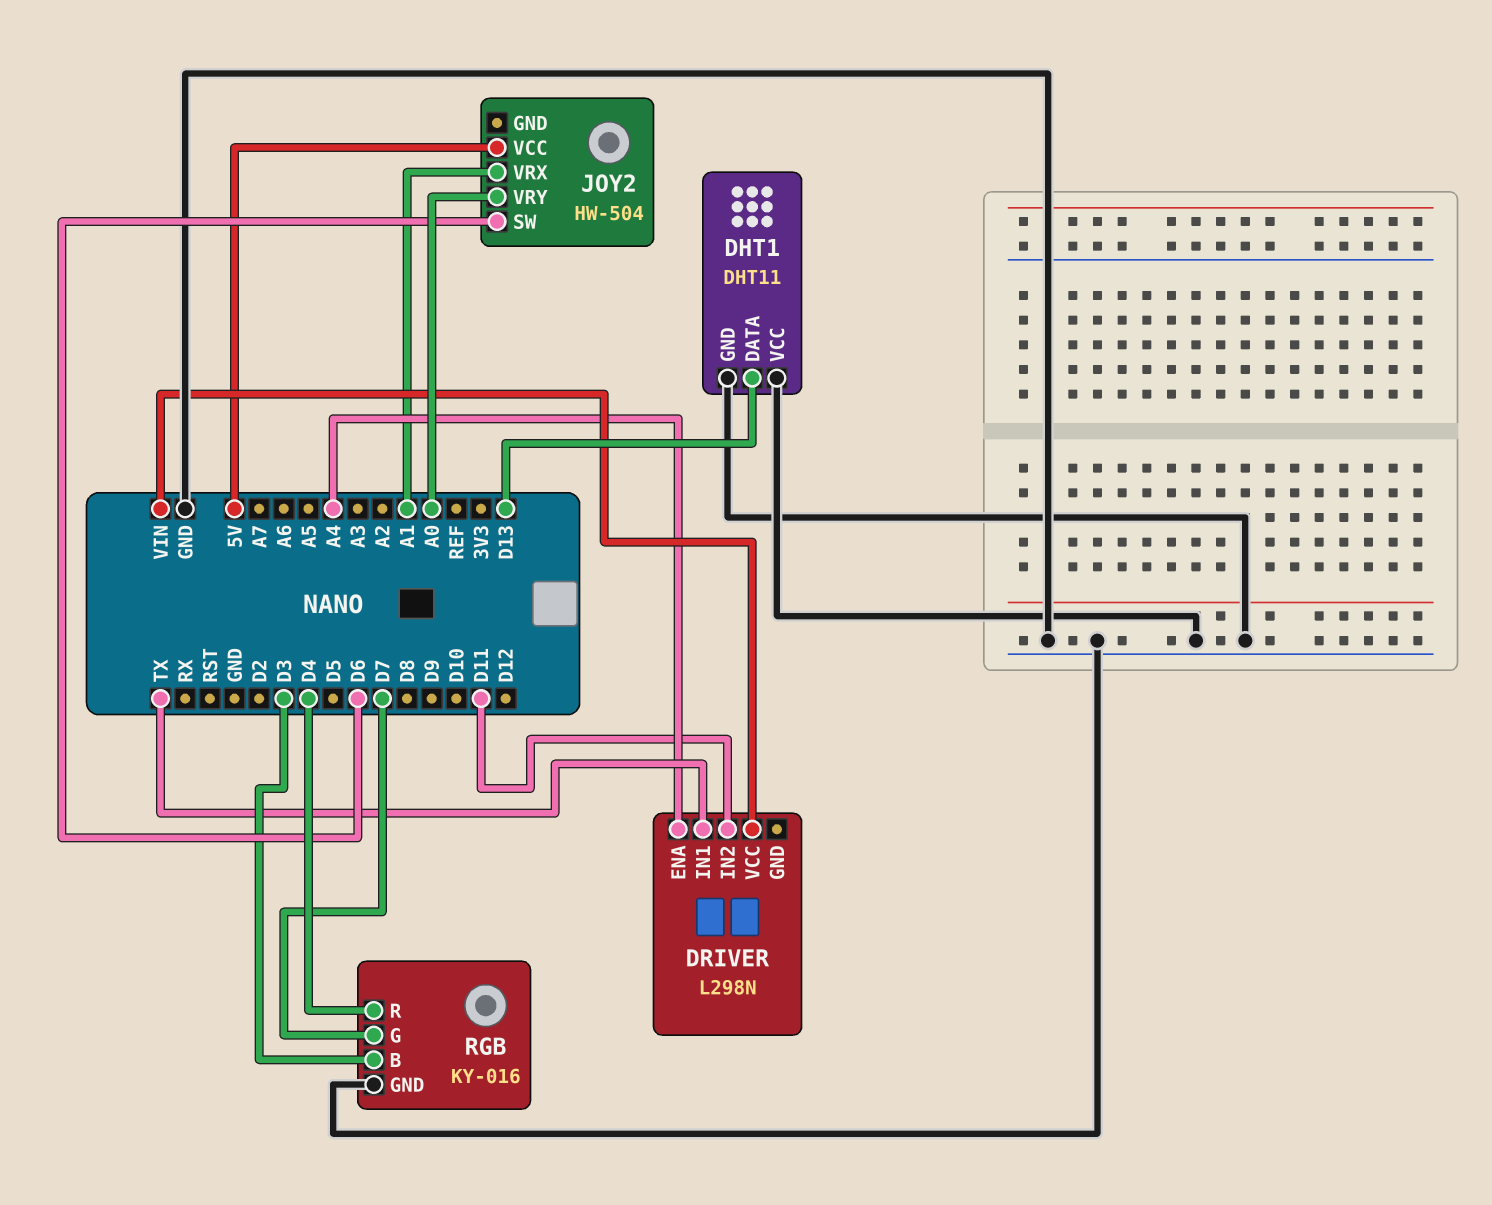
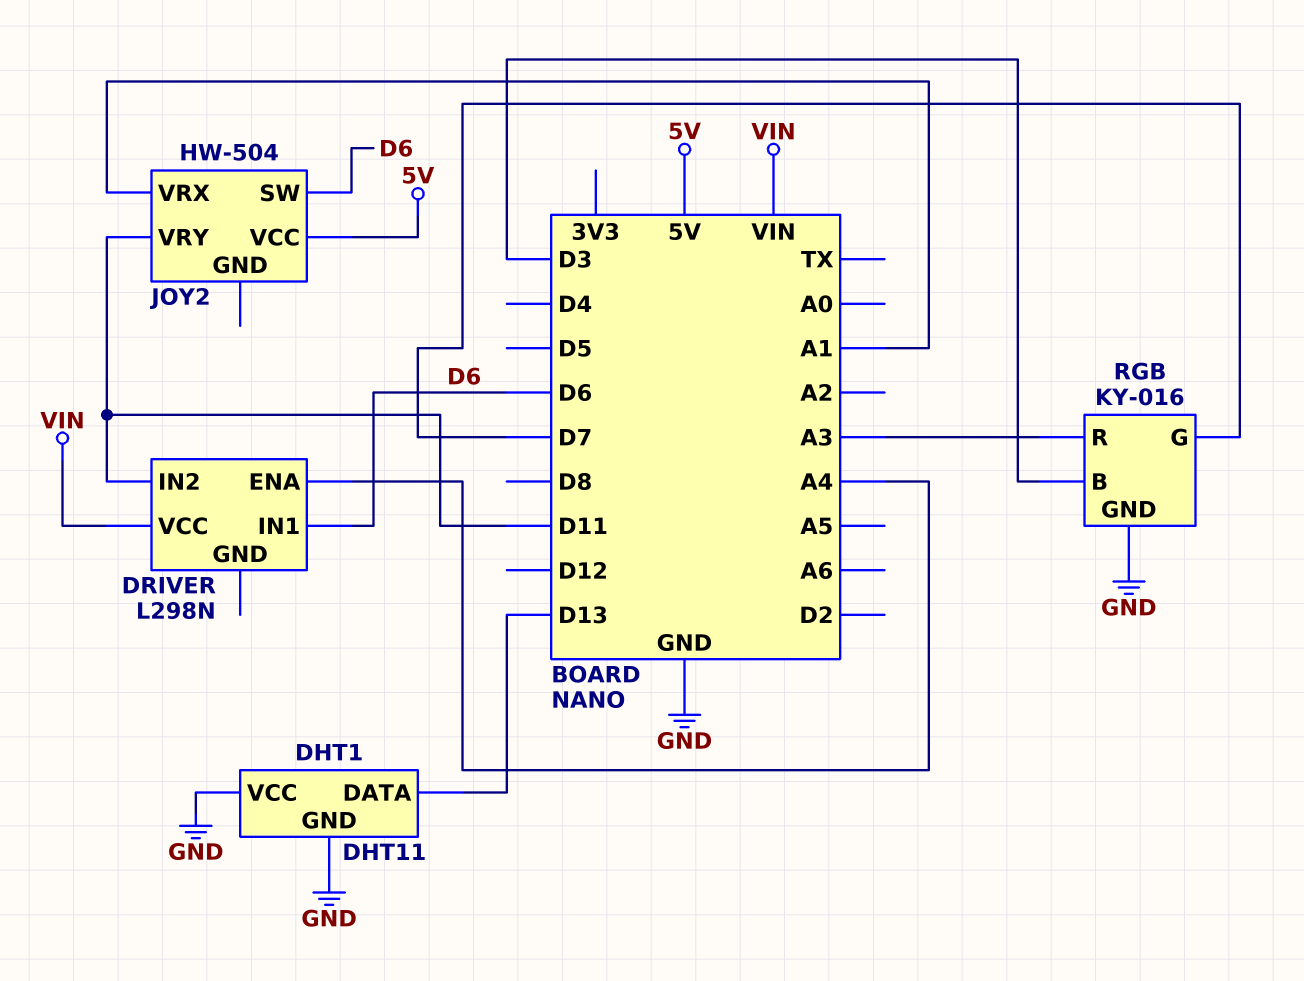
DRIVER pin IN1: TX -> D6
JOY2 pin VRY: A0 -> D11
RGB pin R: D4 -> A3

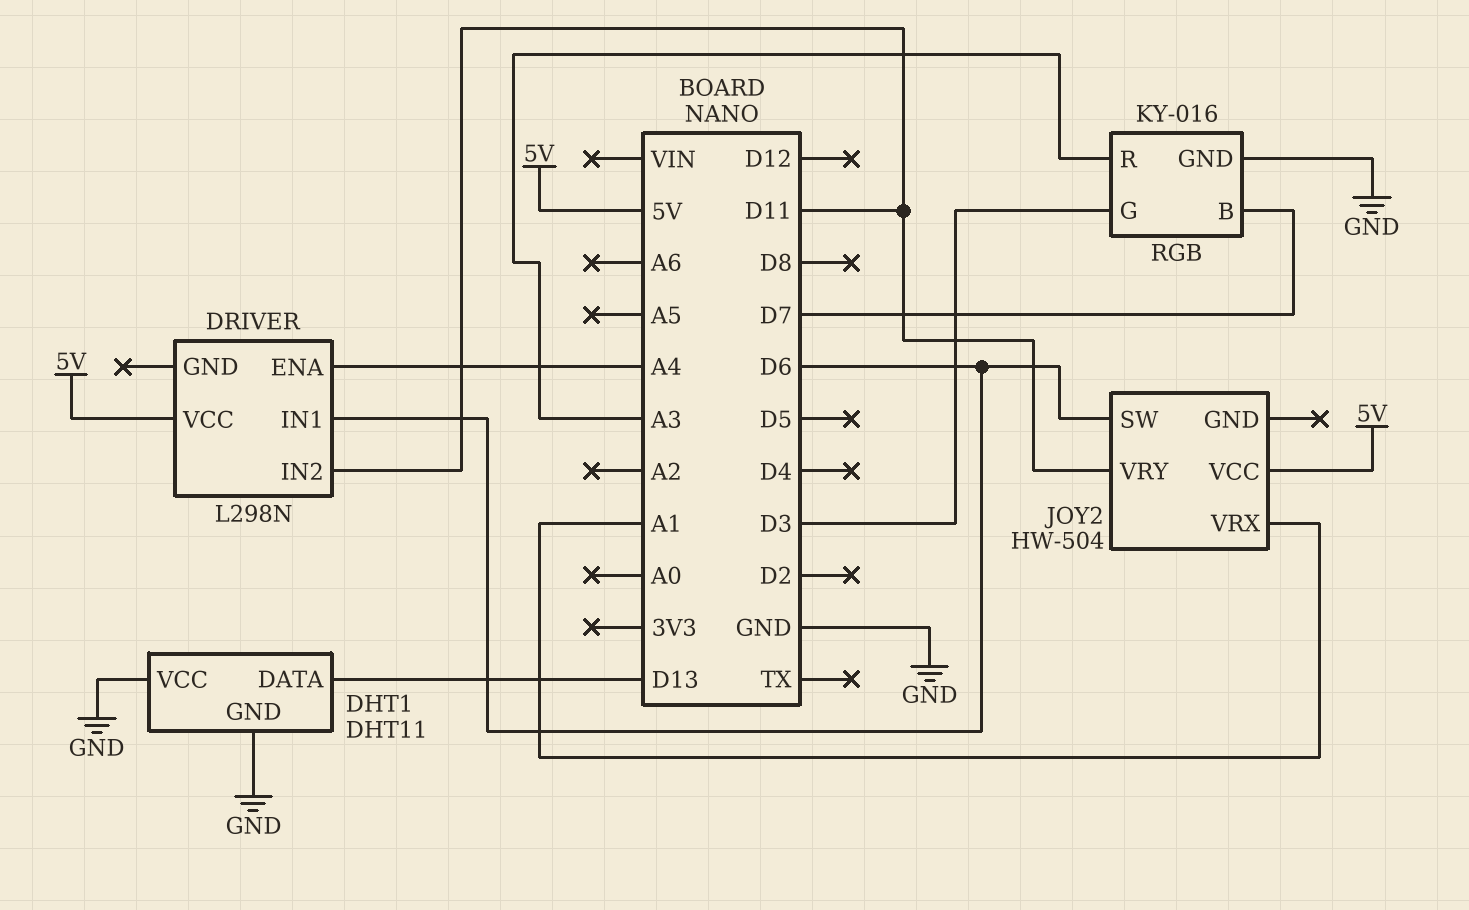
DRIVER pin VCC: VIN -> 5V
RGB pin B: D3 -> D7
RGB pin G: D7 -> D3

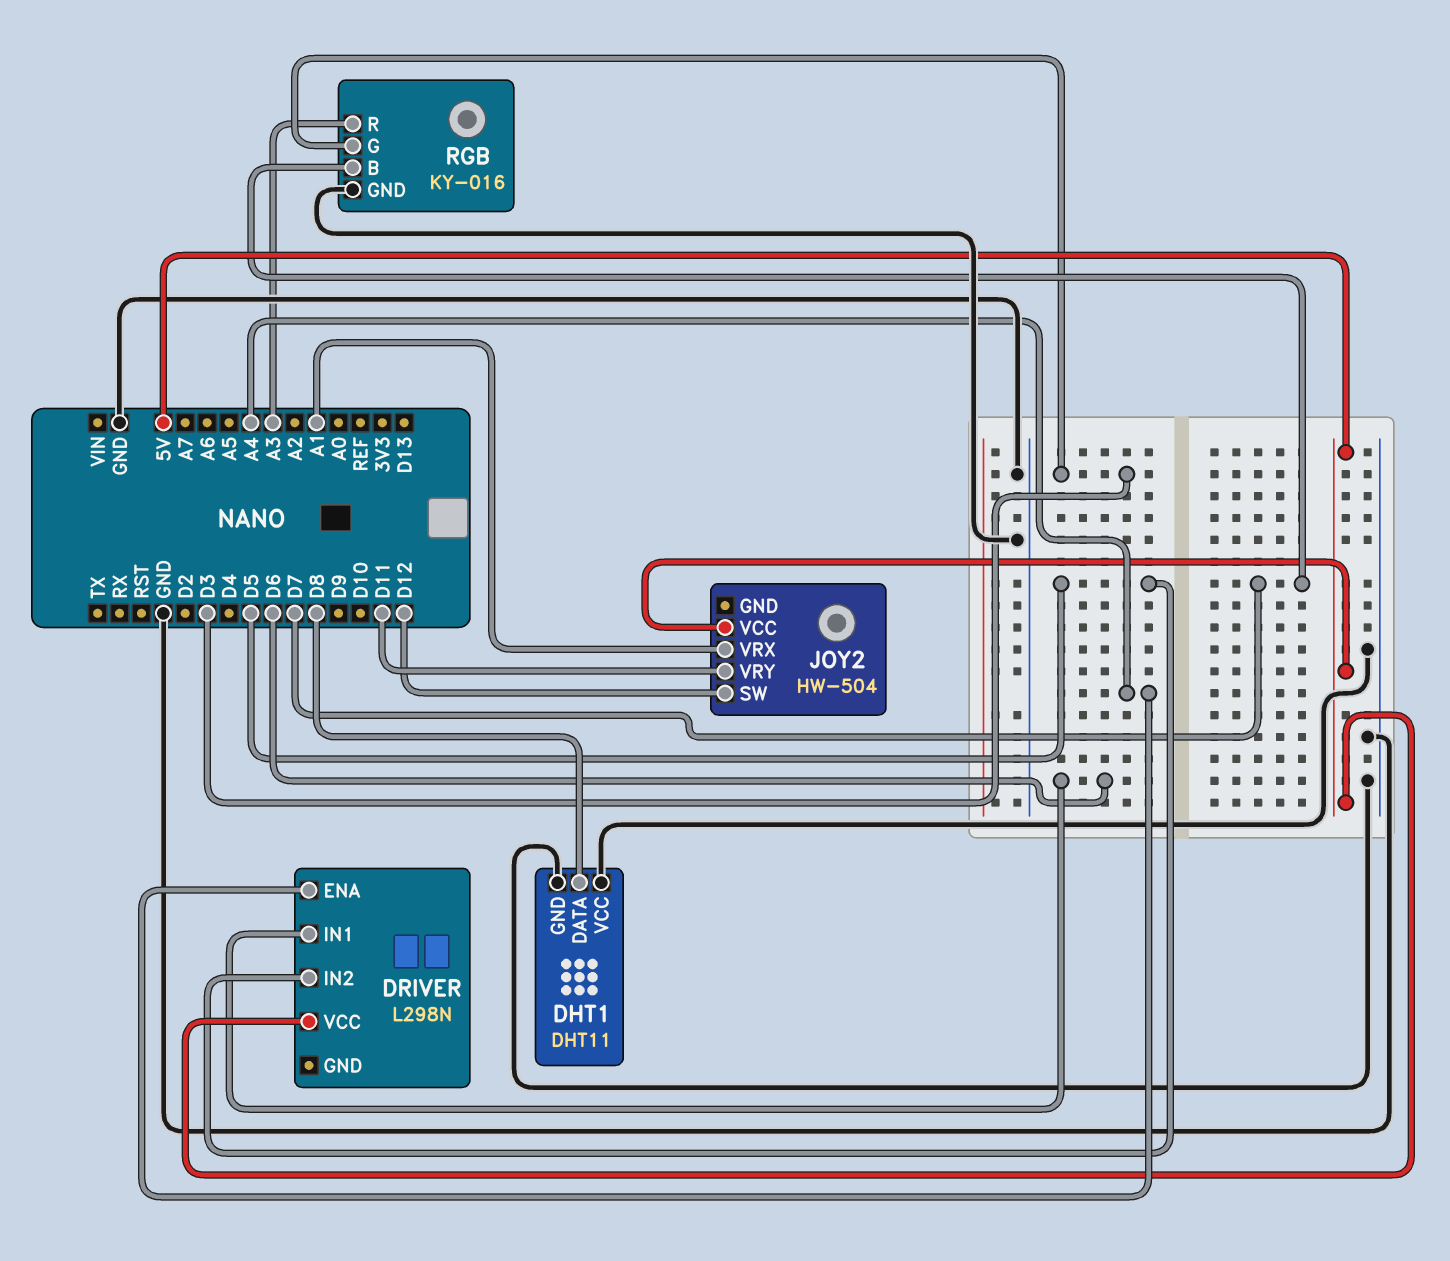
DHT1 pin DATA: D13 -> D8
DRIVER pin IN2: D11 -> D5
JOY2 pin SW: D6 -> D12

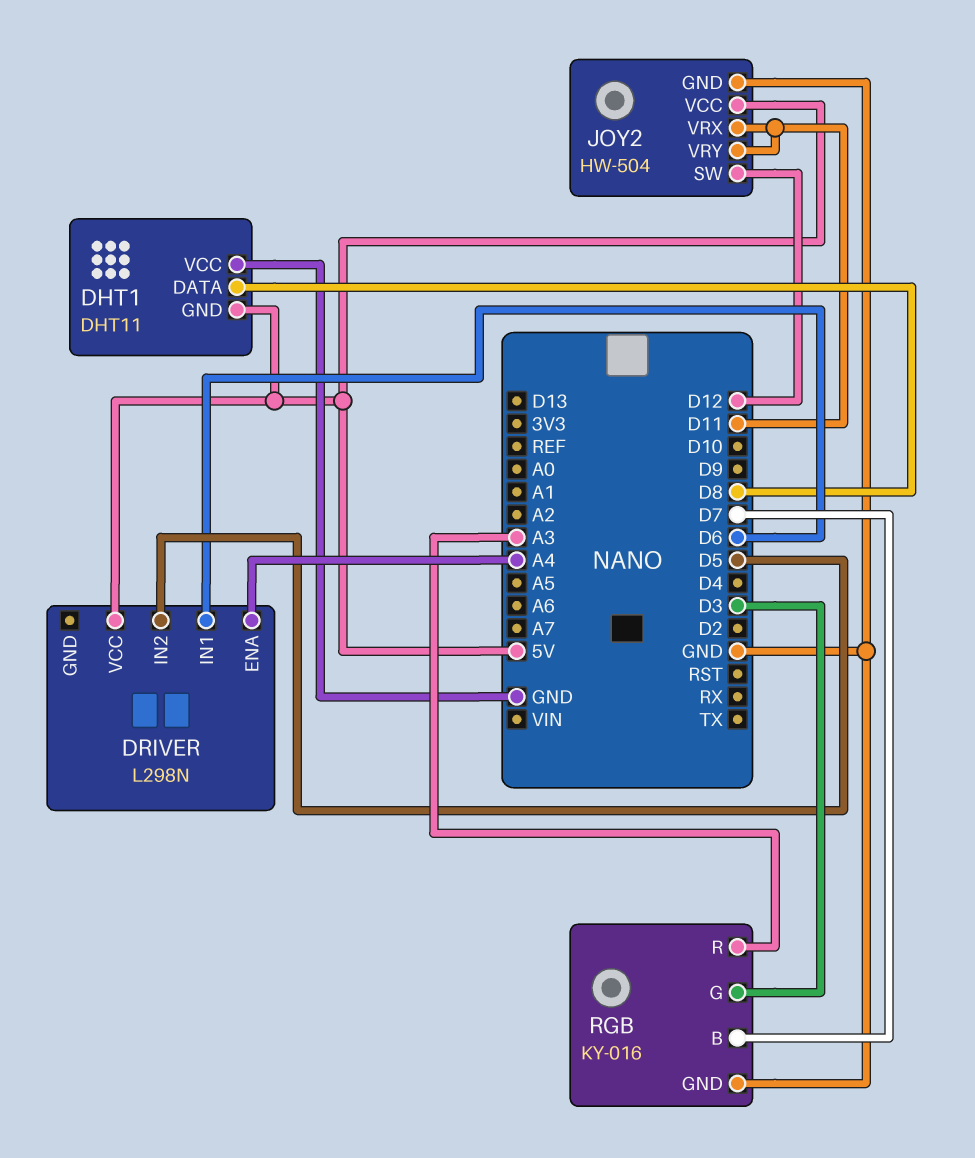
DHT1 pin GND: GND -> 5V
JOY2 pin GND: none -> GND
JOY2 pin VRX: A1 -> D11

